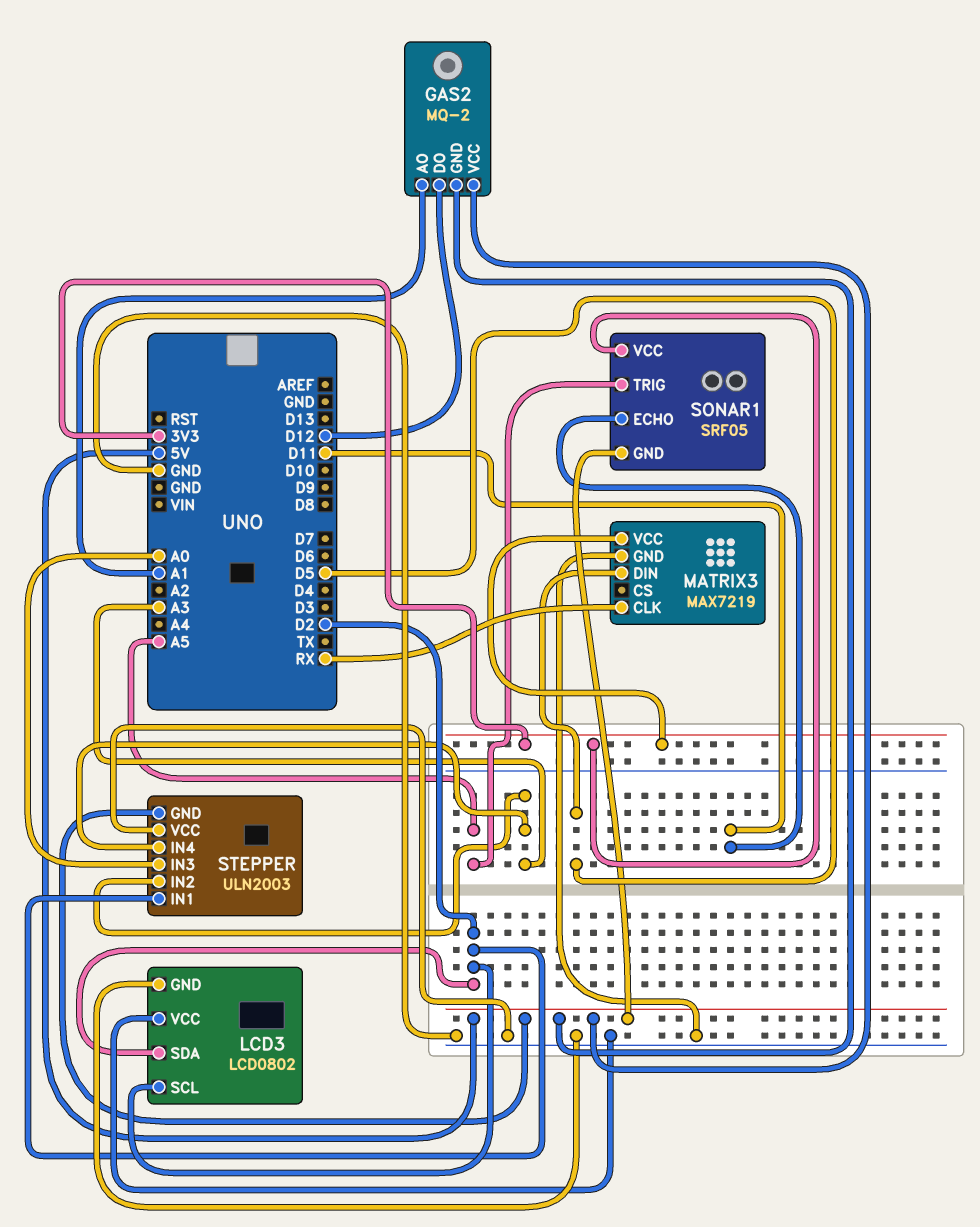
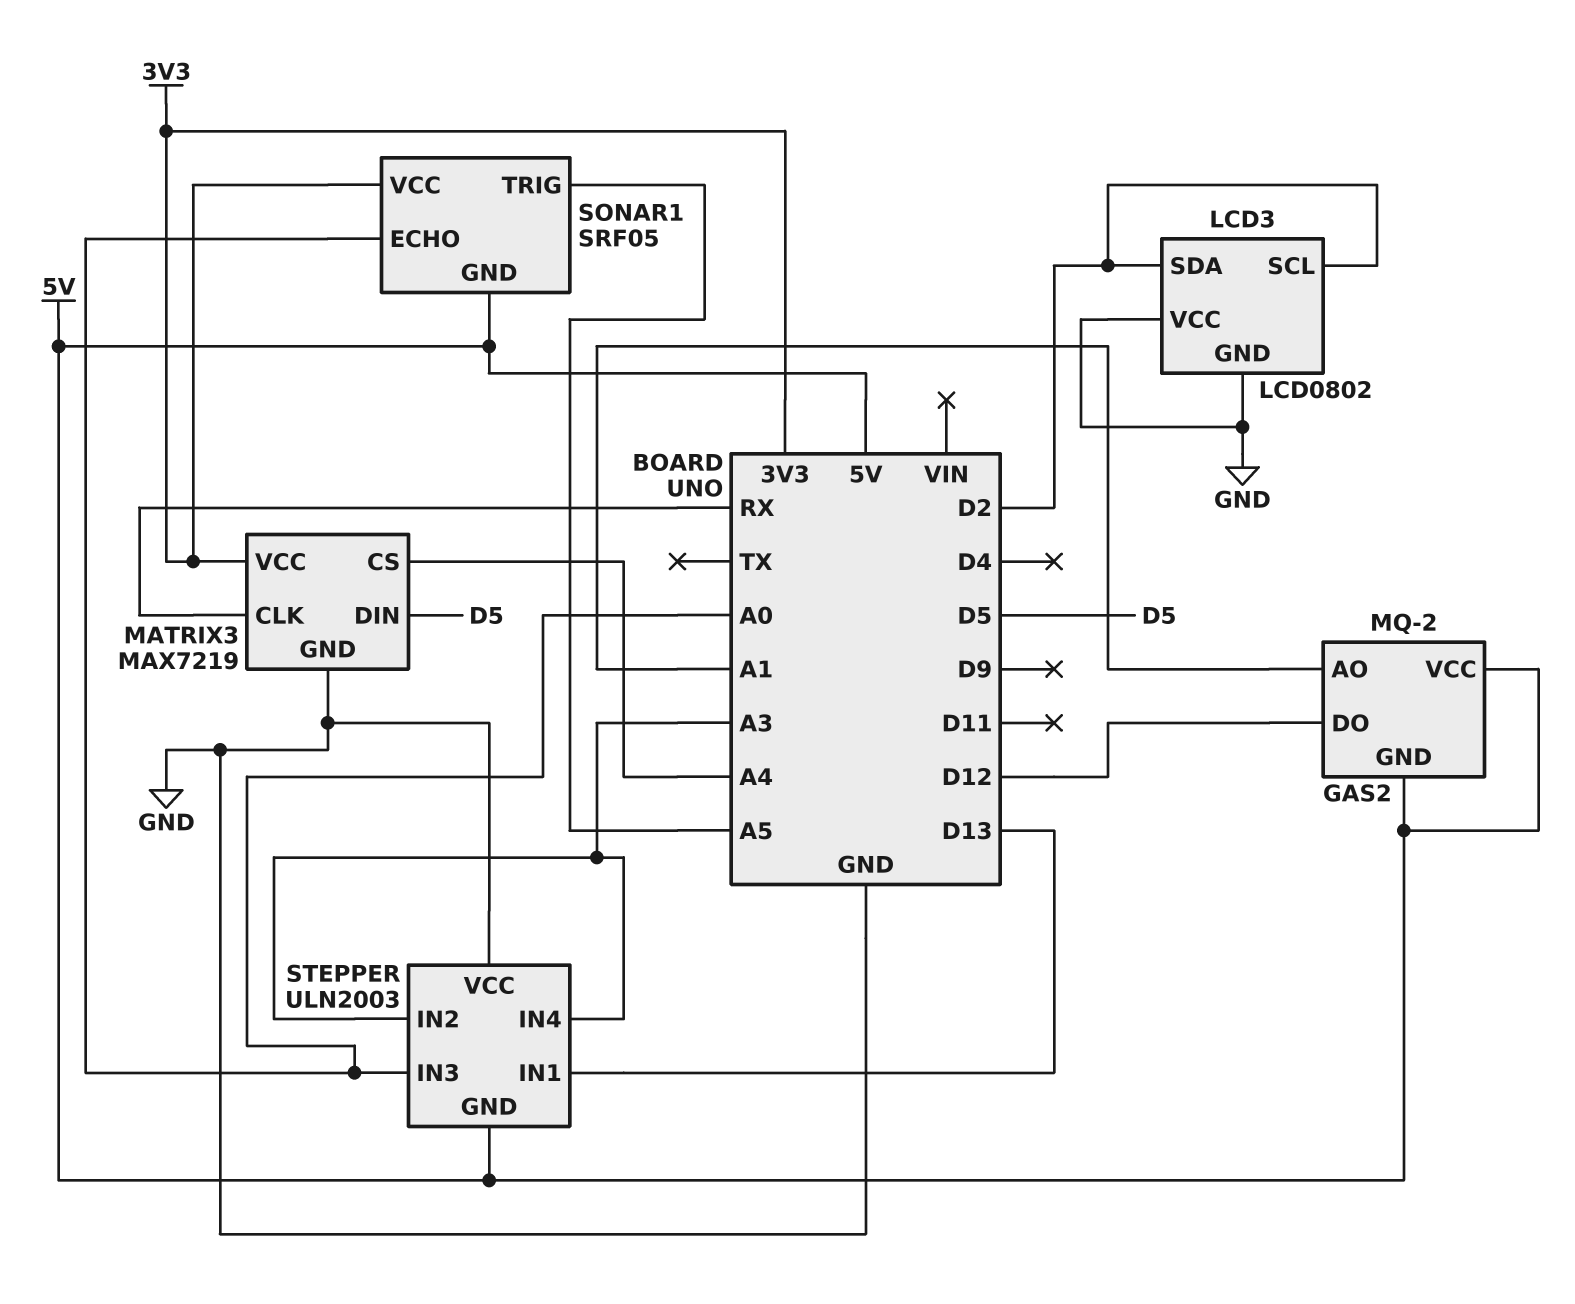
MATRIX3 pin CS: none -> A4
SONAR1 pin ECHO: D11 -> A0
STEPPER pin IN1: D2 -> D13

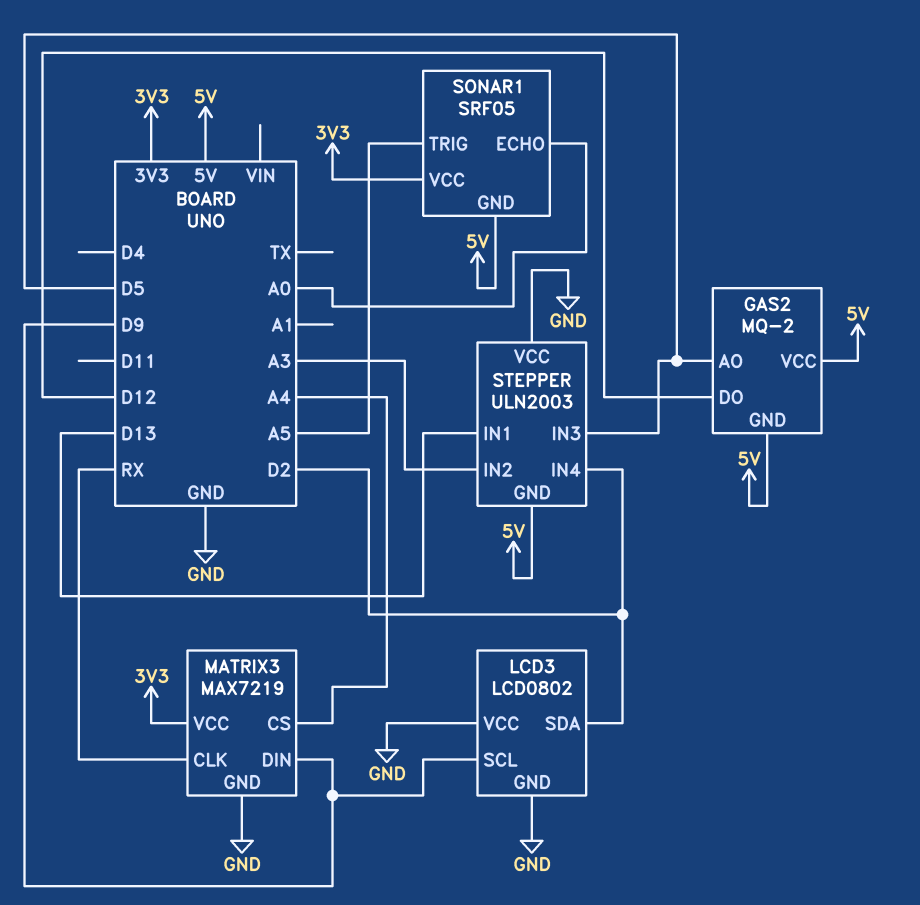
GAS2 pin AO: A1 -> D5
LCD3 pin SCL: D2 -> D9
MATRIX3 pin DIN: D5 -> D9
STEPPER pin IN3: A0 -> D5
STEPPER pin IN4: A3 -> D2

